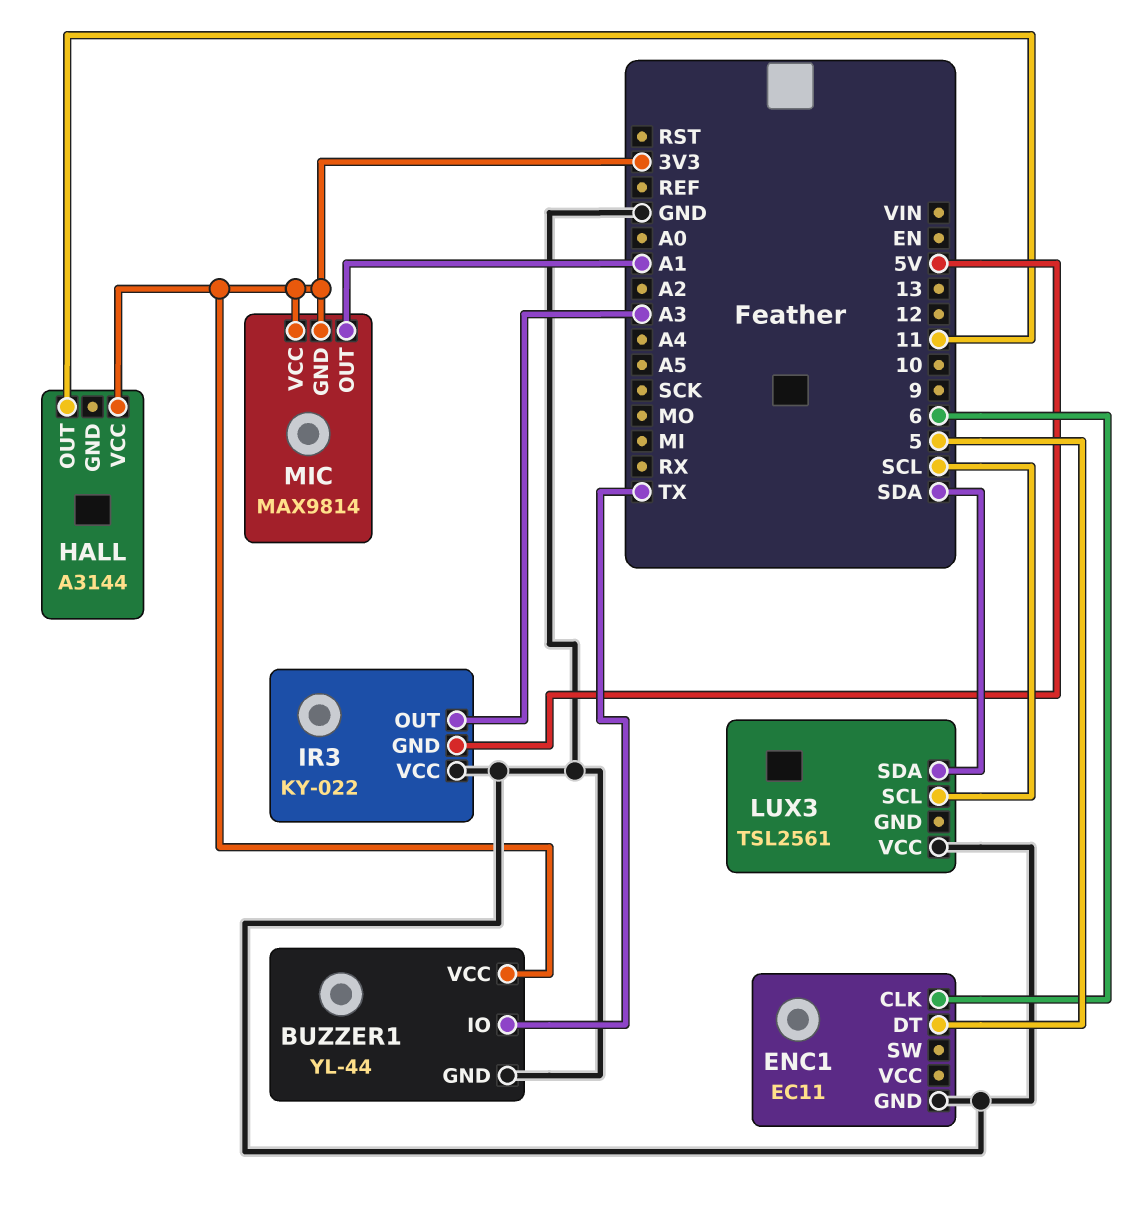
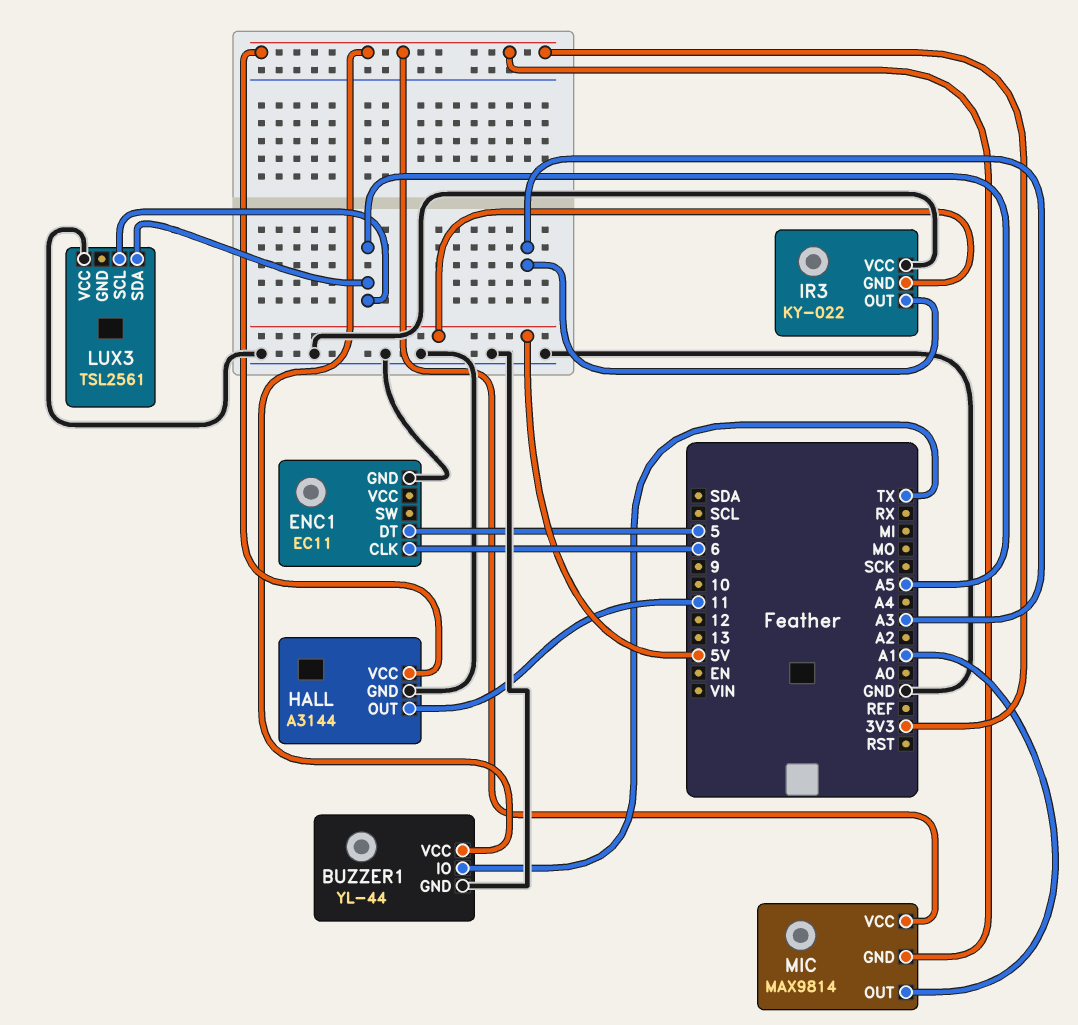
HALL pin GND: none -> GND
LUX3 pin SCL: SCL -> A5
LUX3 pin SDA: SDA -> A5

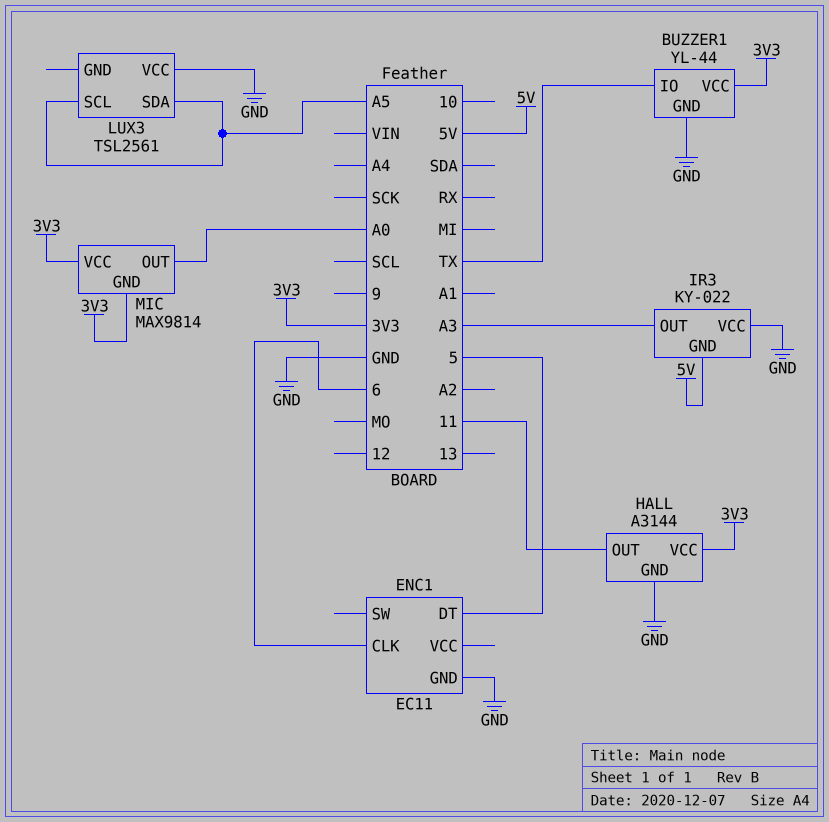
MIC pin OUT: A1 -> A0

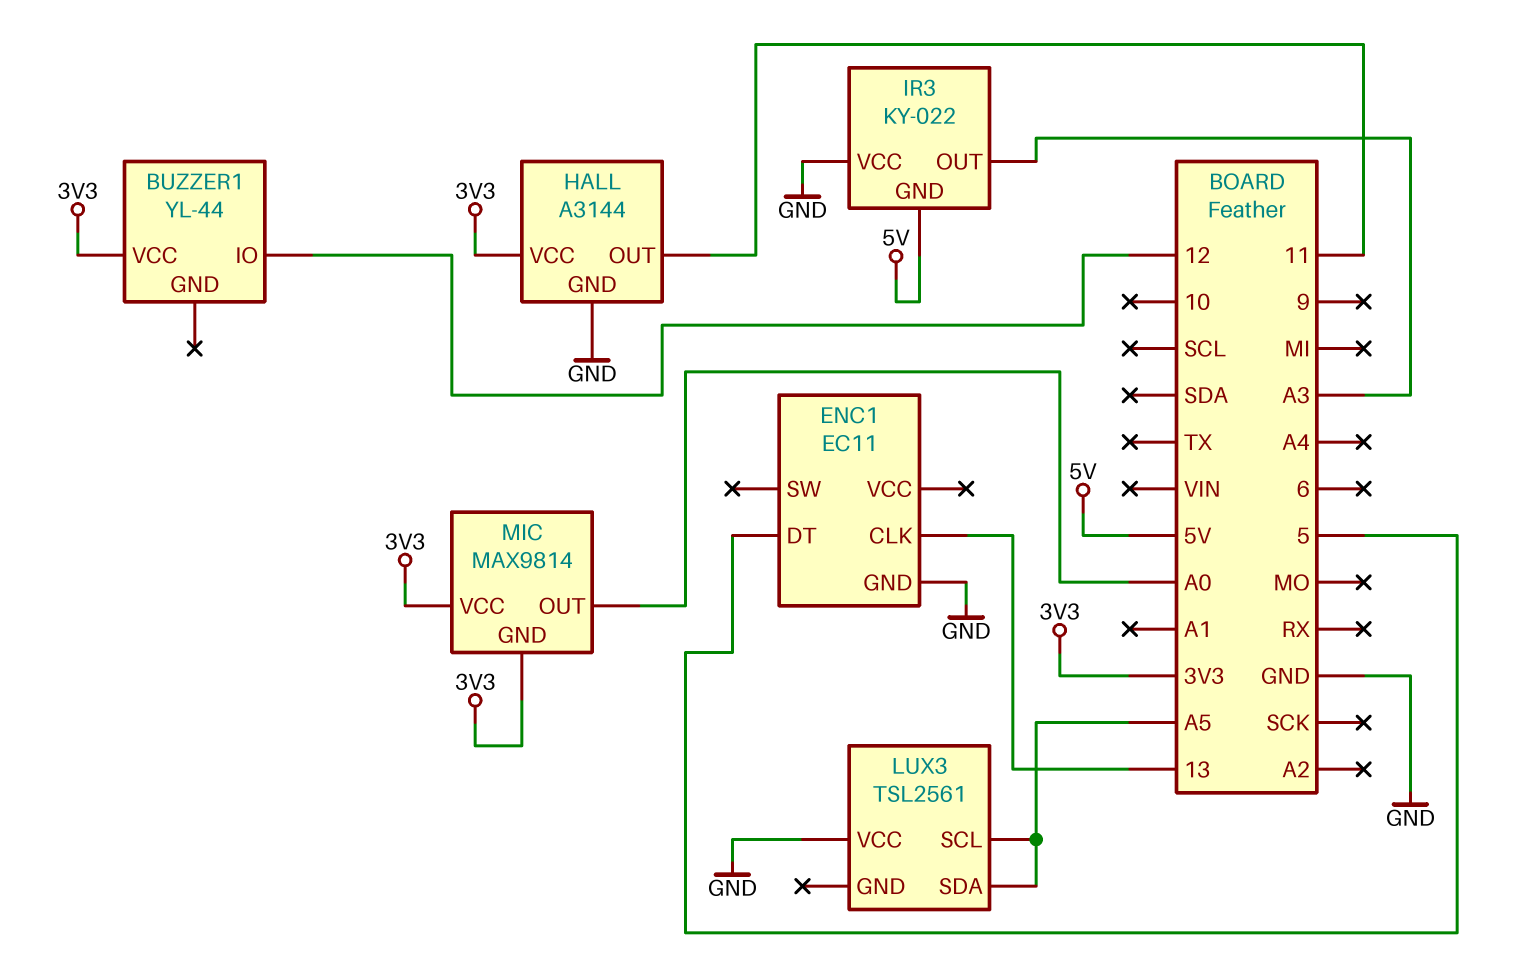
BUZZER1 pin GND: GND -> none
BUZZER1 pin IO: TX -> 12
ENC1 pin CLK: 6 -> 13

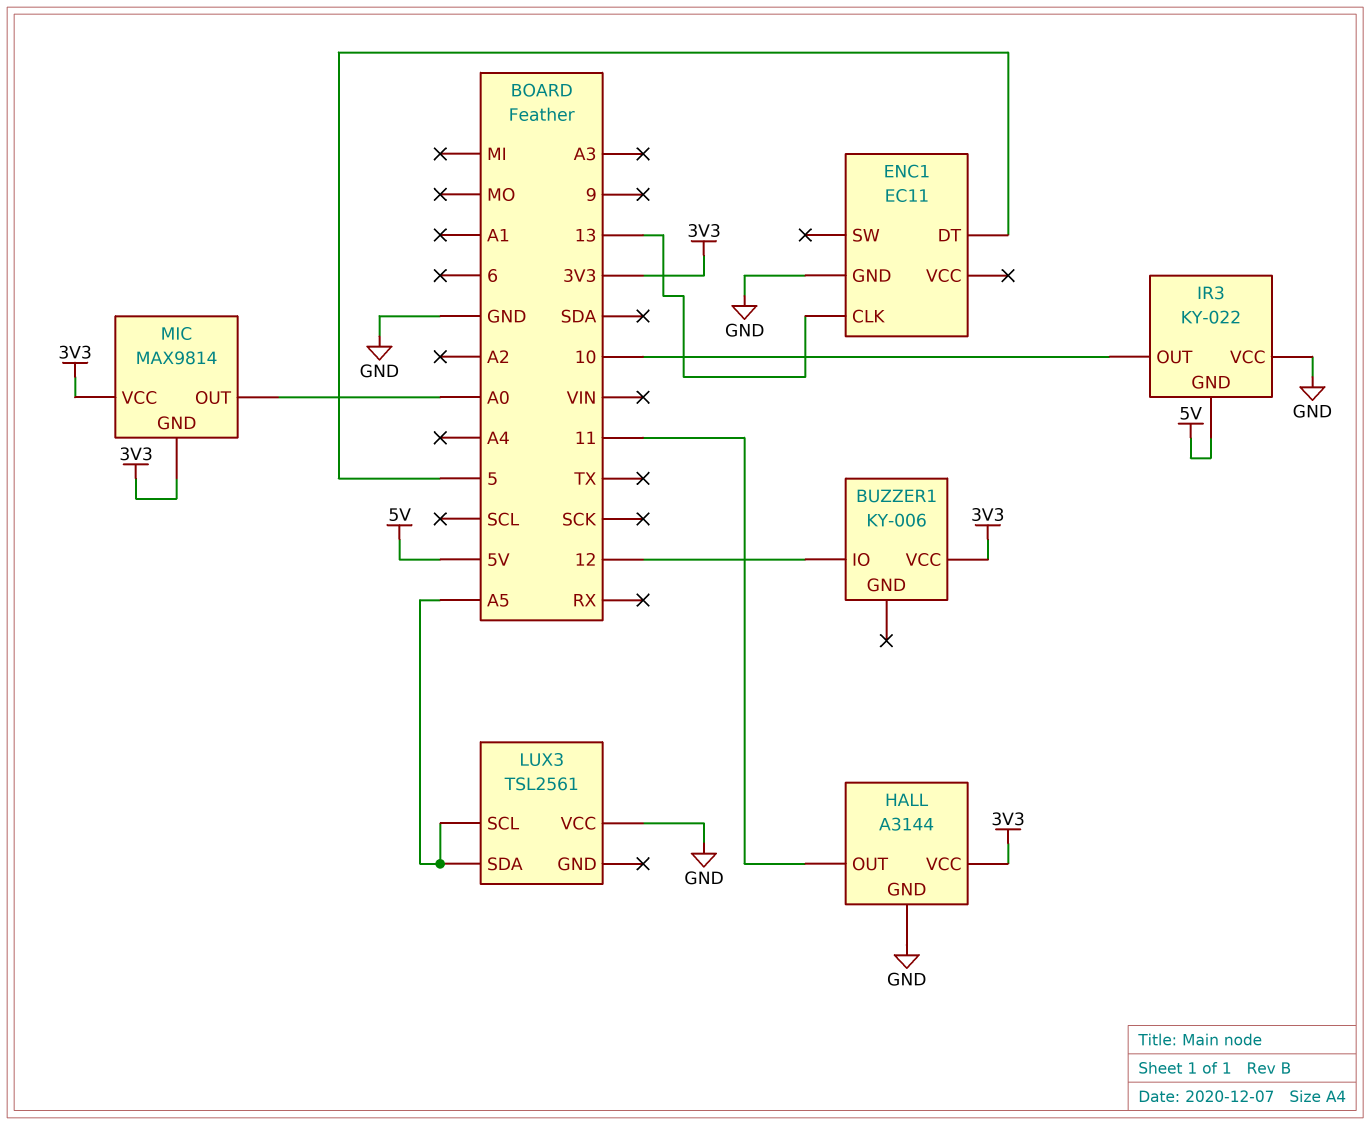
BUZZER1: YL-44 -> KY-006
IR3 pin OUT: A3 -> 10

